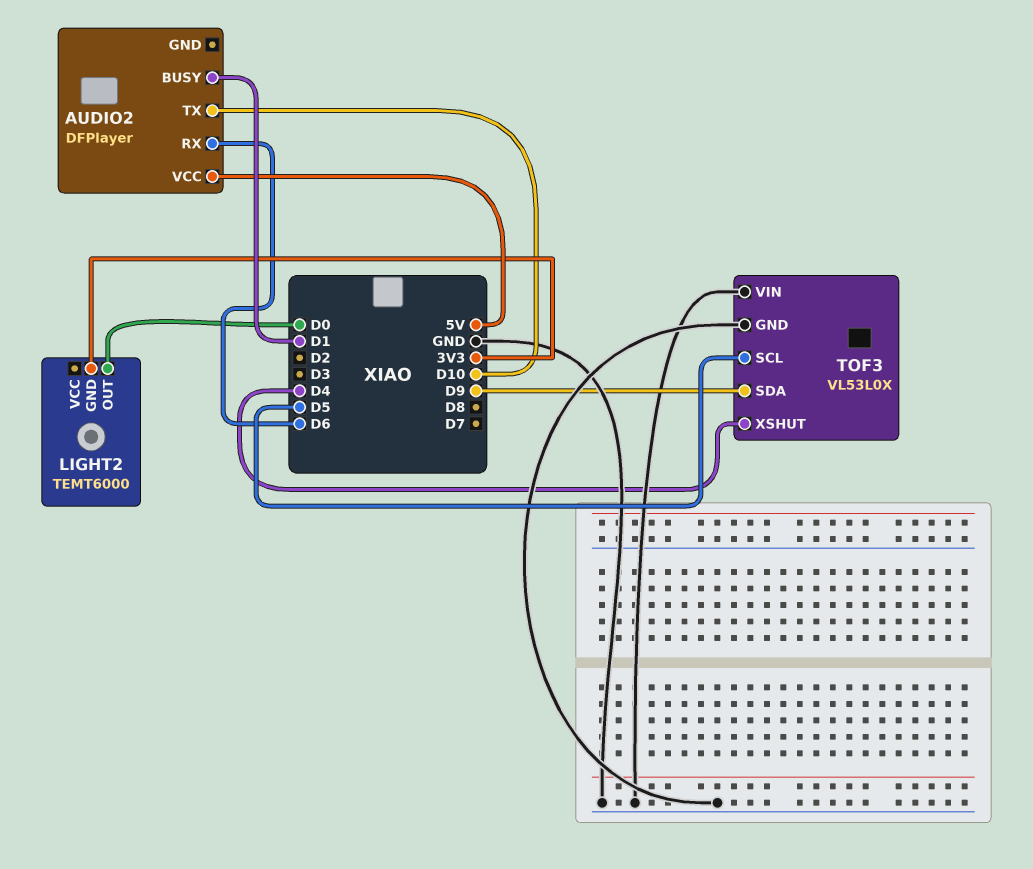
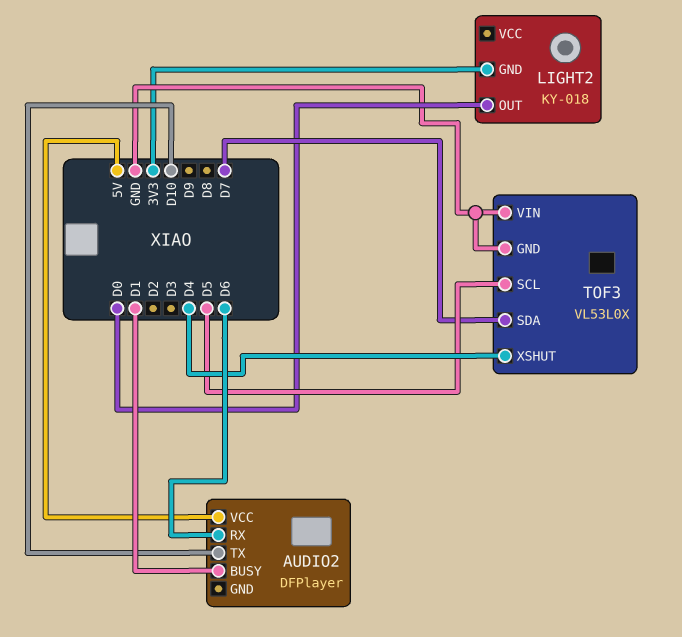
LIGHT2: TEMT6000 -> KY-018
TOF3 pin SDA: D9 -> D7

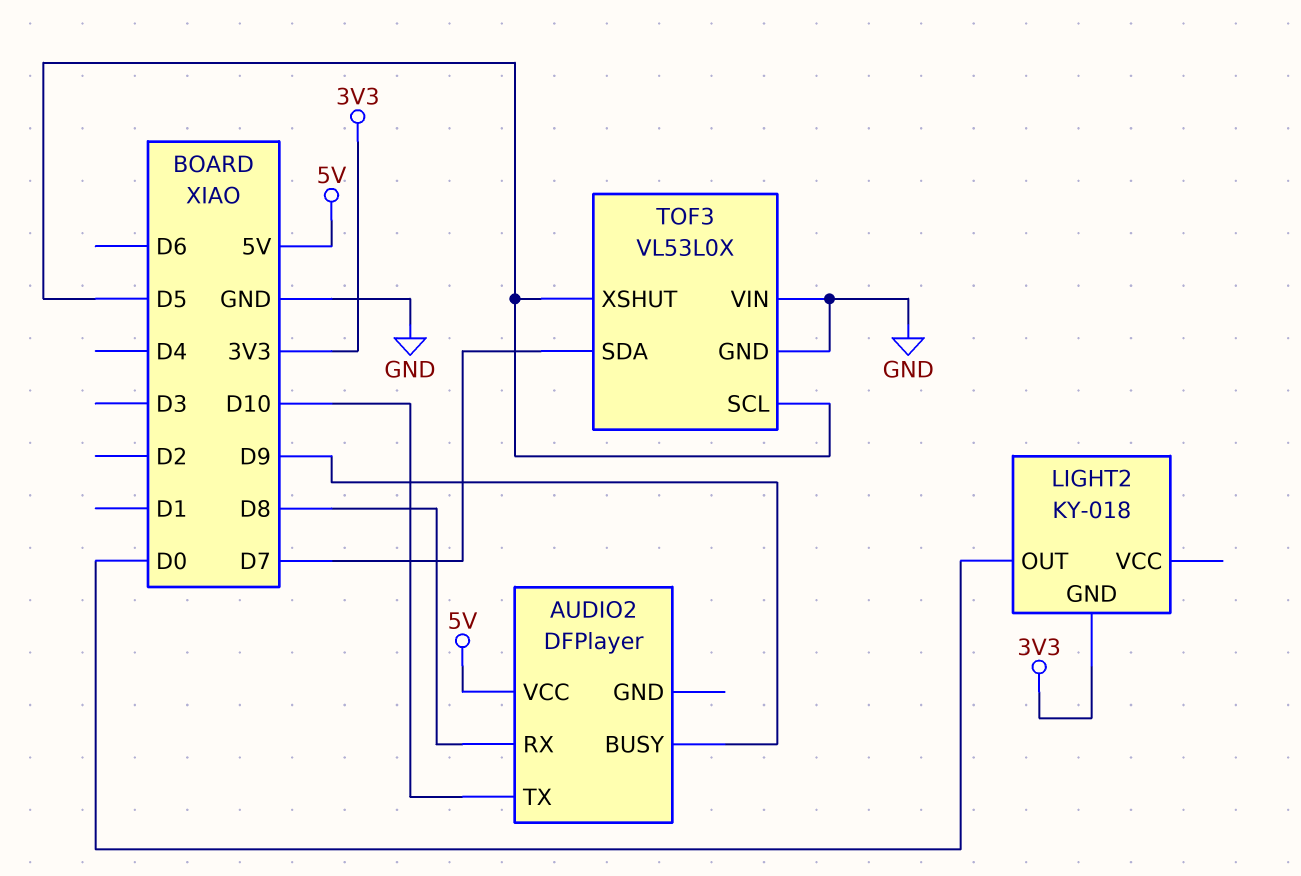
AUDIO2 pin BUSY: D1 -> D9
AUDIO2 pin RX: D6 -> D8
TOF3 pin XSHUT: D4 -> D5

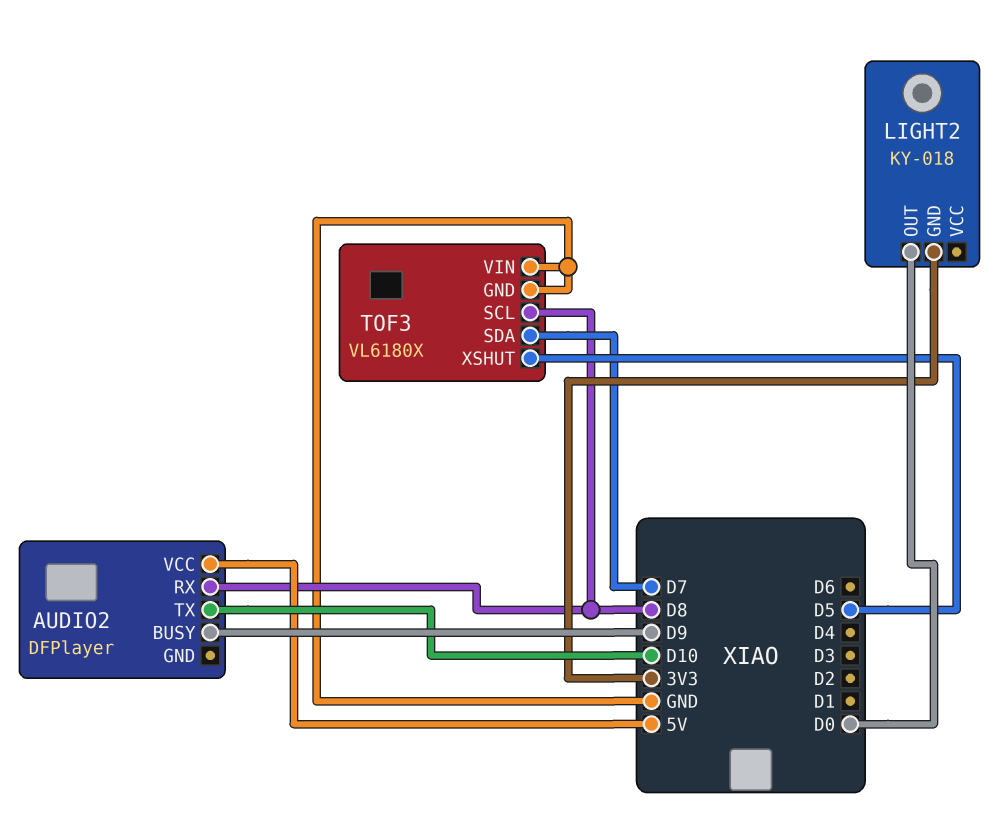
TOF3: VL53L0X -> VL6180X
TOF3 pin SCL: D5 -> D8

